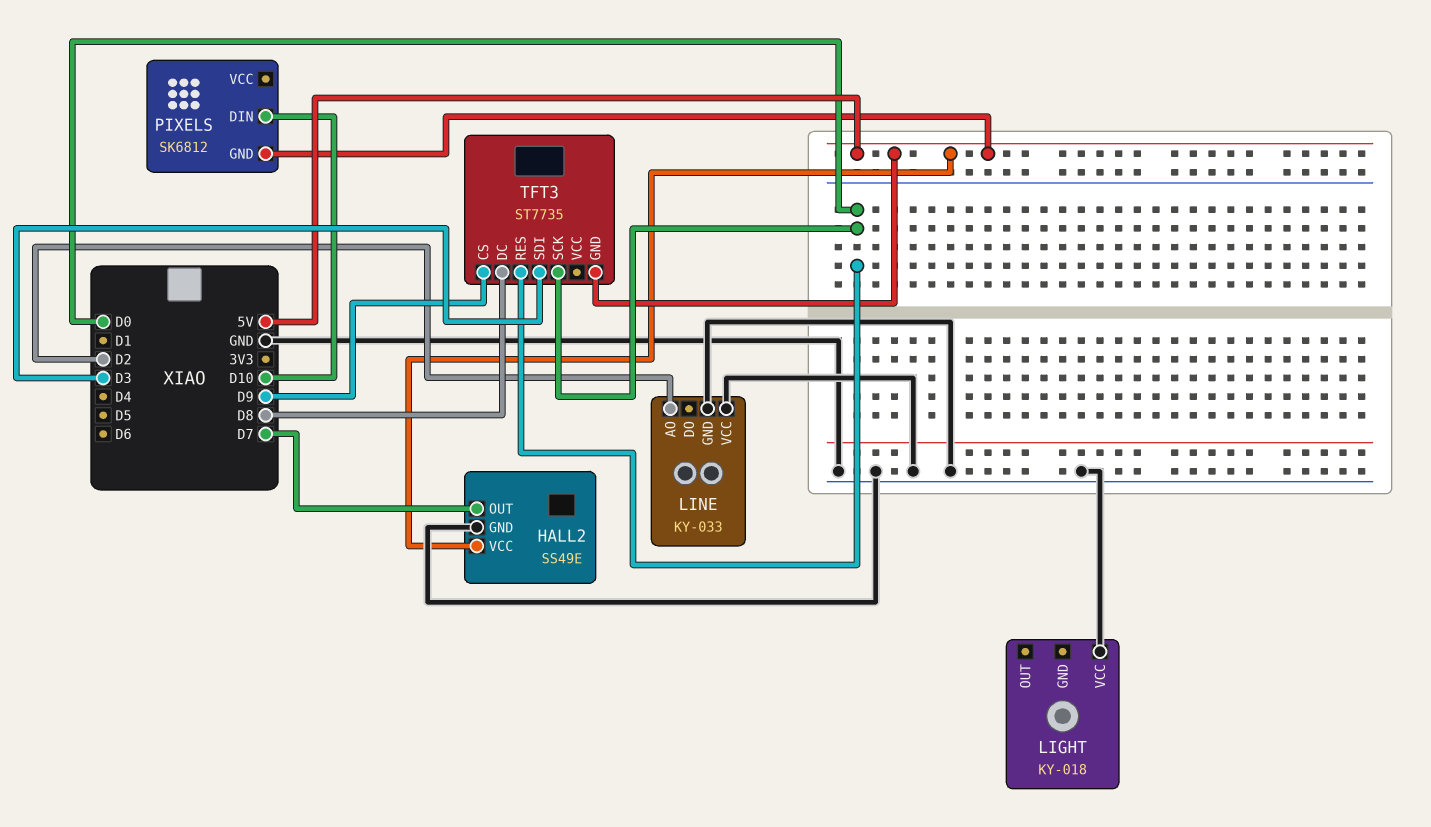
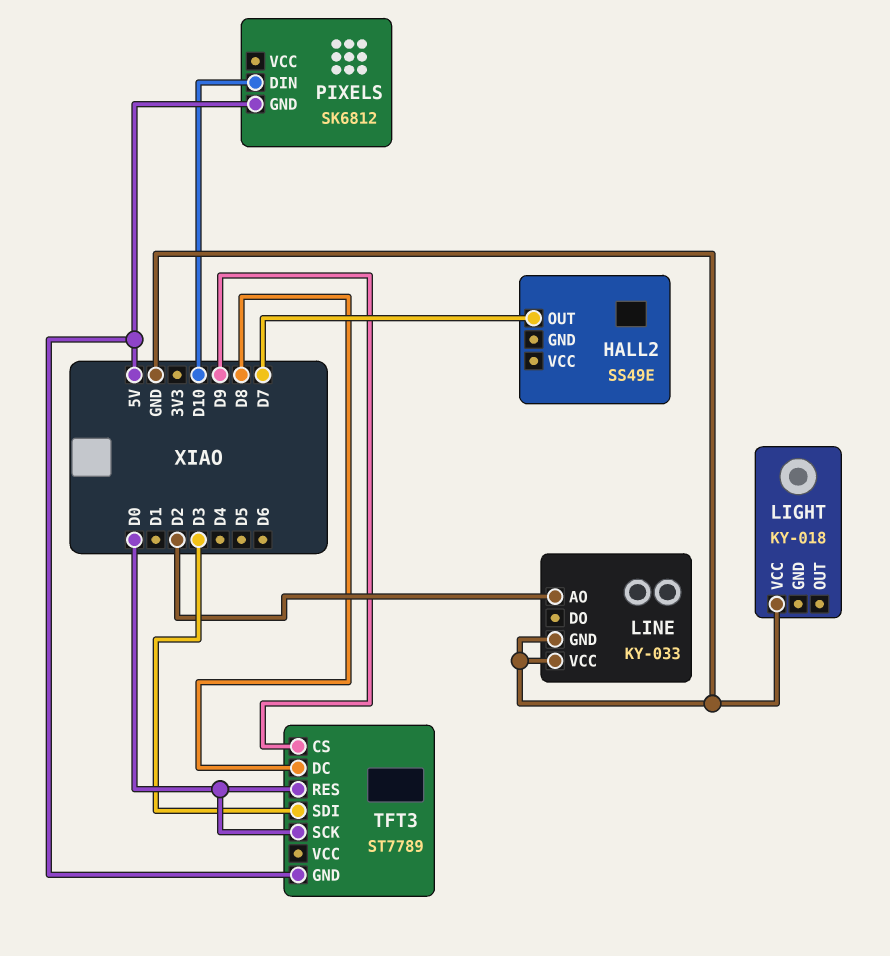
HALL2 pin GND: GND -> none
HALL2 pin VCC: 5V -> none
TFT3: ST7735 -> ST7789

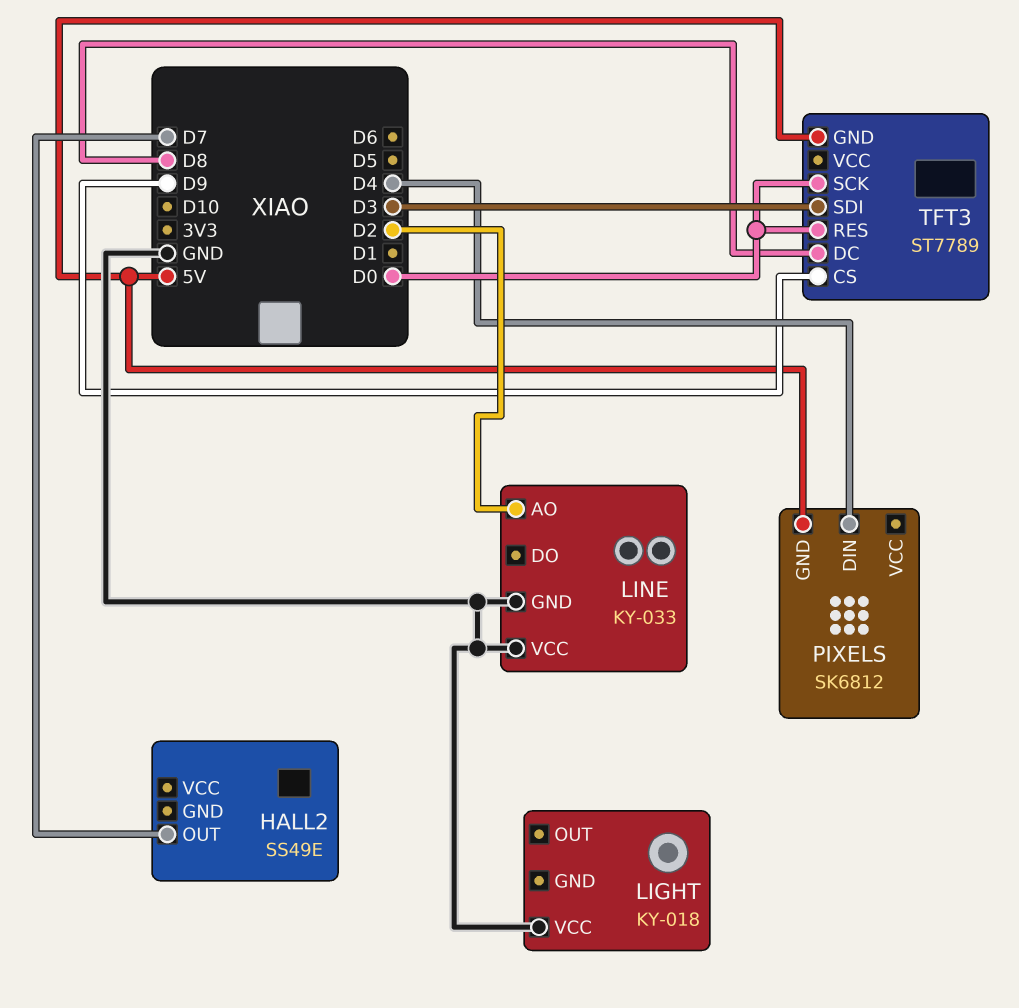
PIXELS pin DIN: D10 -> D4

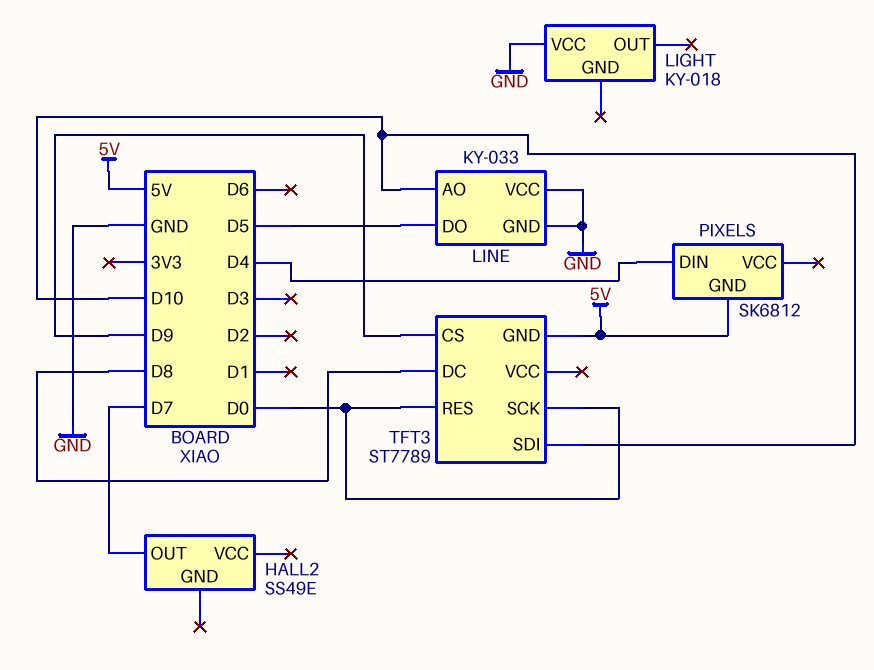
LINE pin AO: D2 -> D10
LINE pin DO: none -> D5
TFT3 pin SDI: D3 -> D10

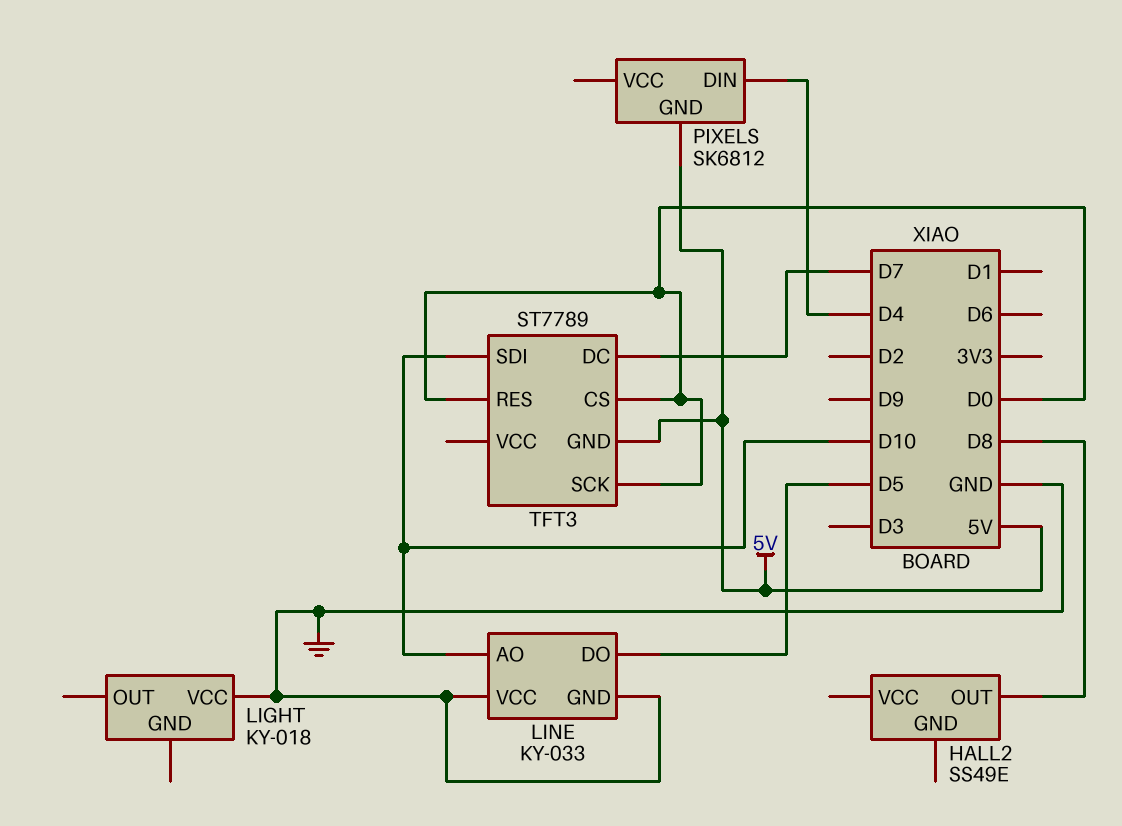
HALL2 pin OUT: D7 -> D8
TFT3 pin CS: D9 -> D0
TFT3 pin DC: D8 -> D7

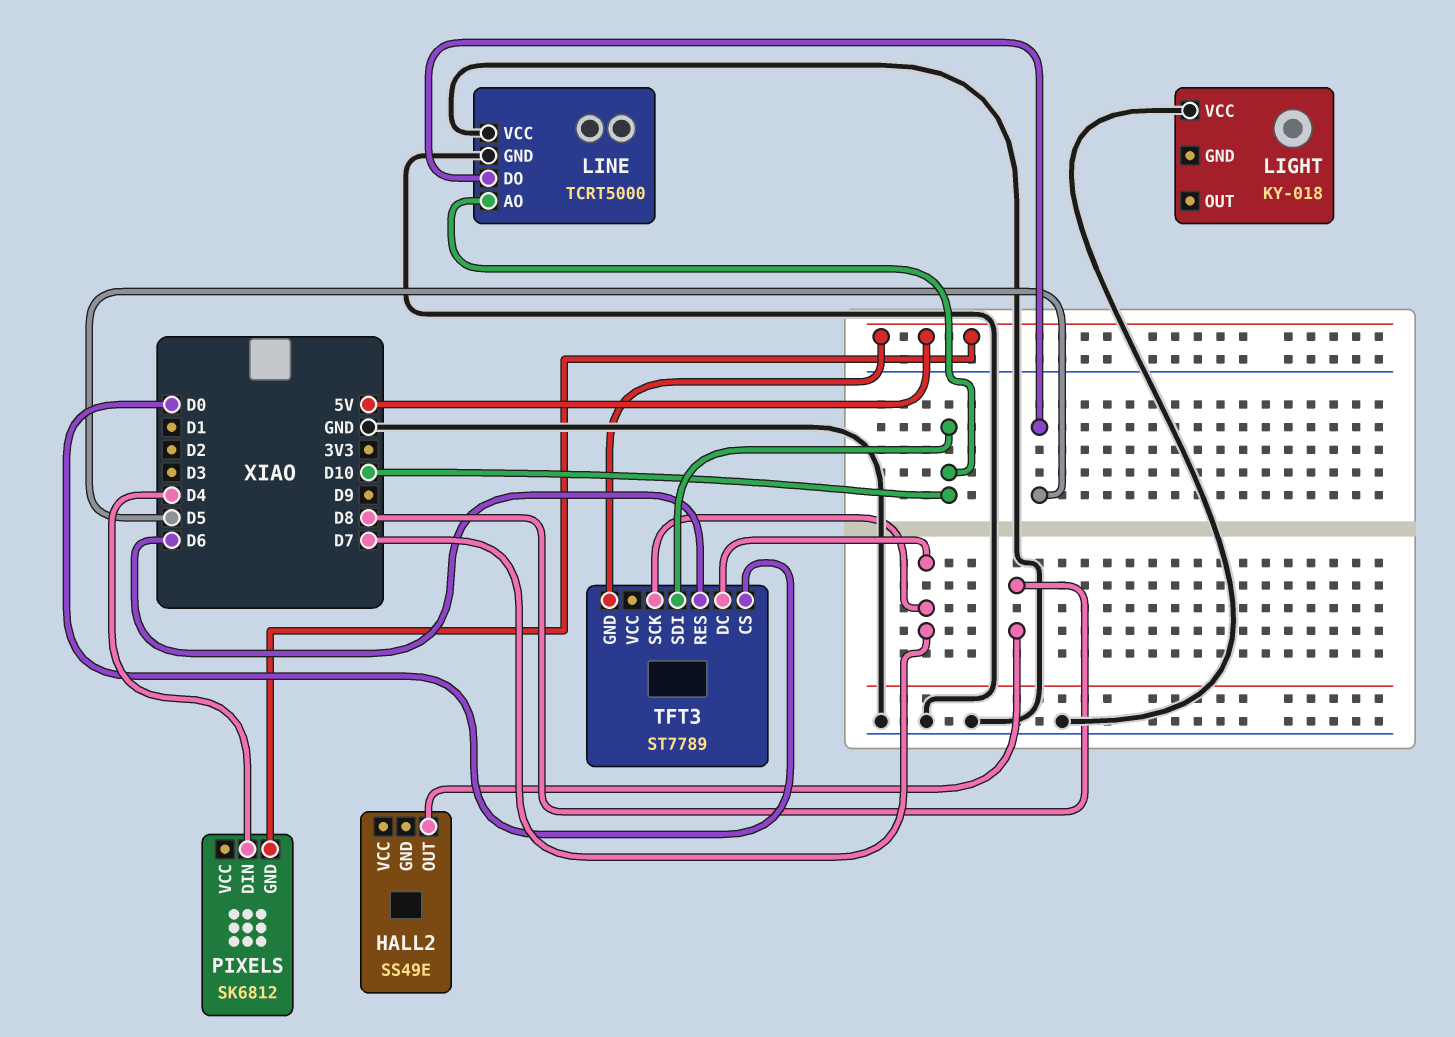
LINE: KY-033 -> TCRT5000
TFT3 pin RES: D0 -> D6
TFT3 pin SCK: D0 -> D7

